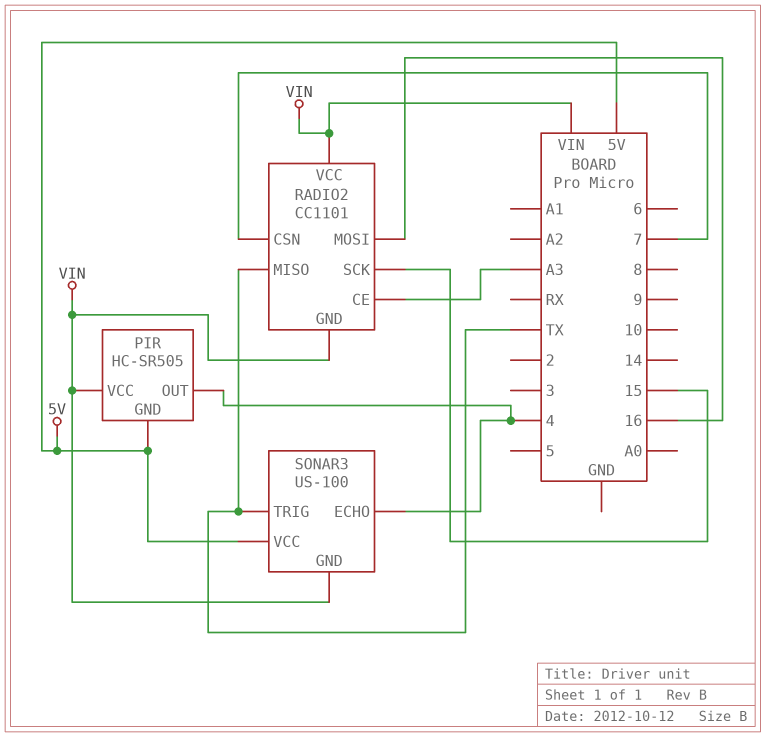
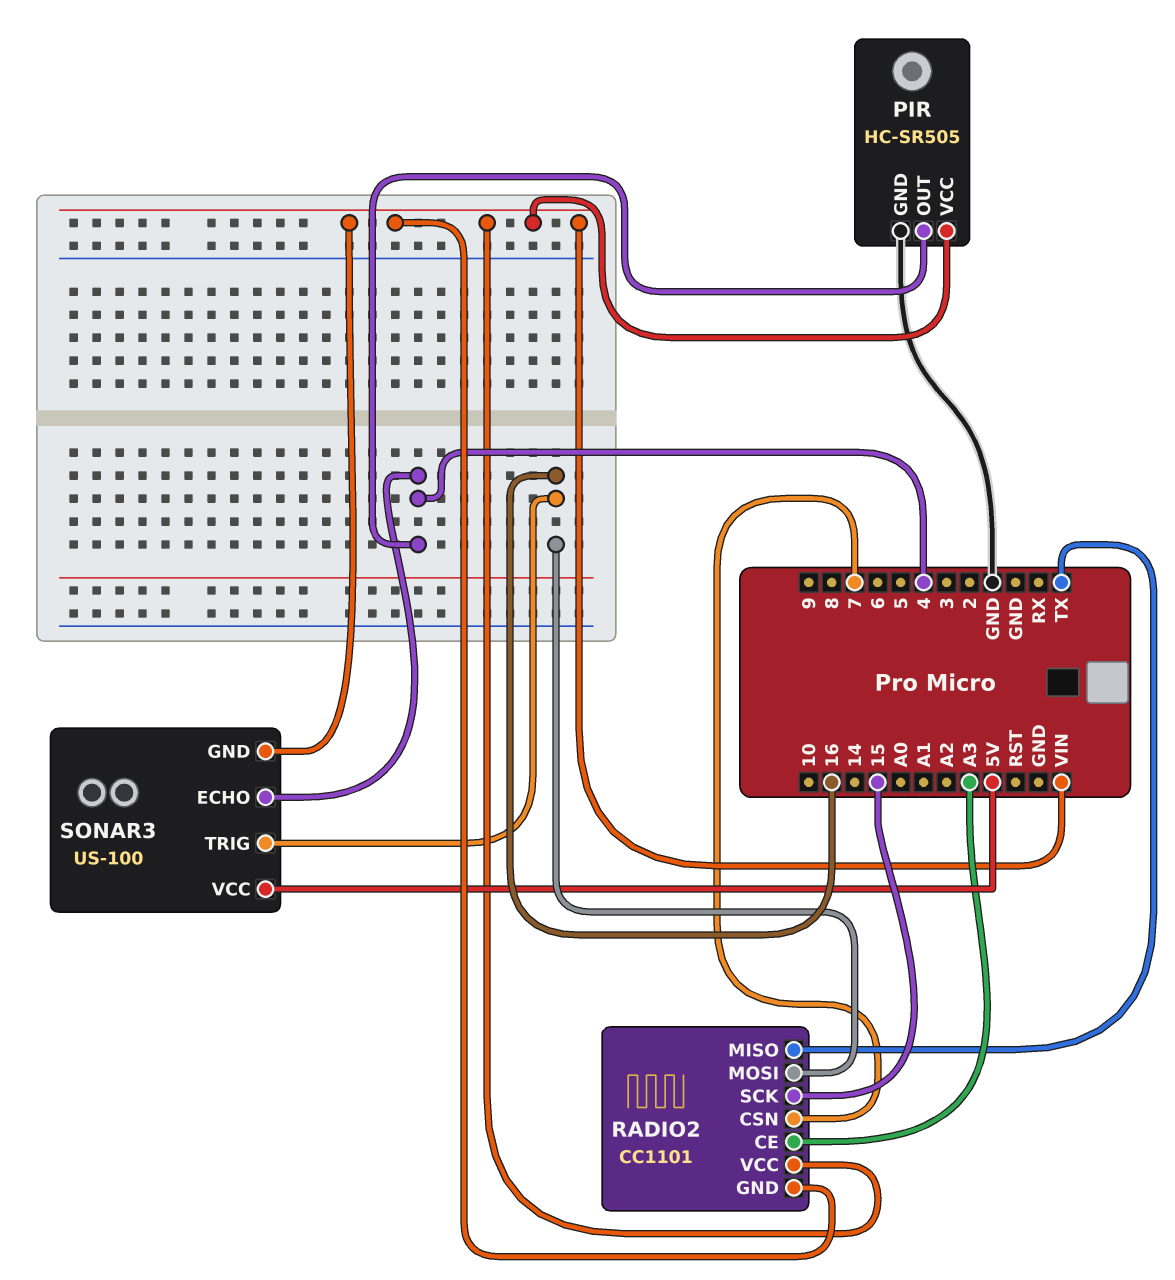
PIR pin GND: 5V -> GND
SONAR3 pin TRIG: TX -> 16

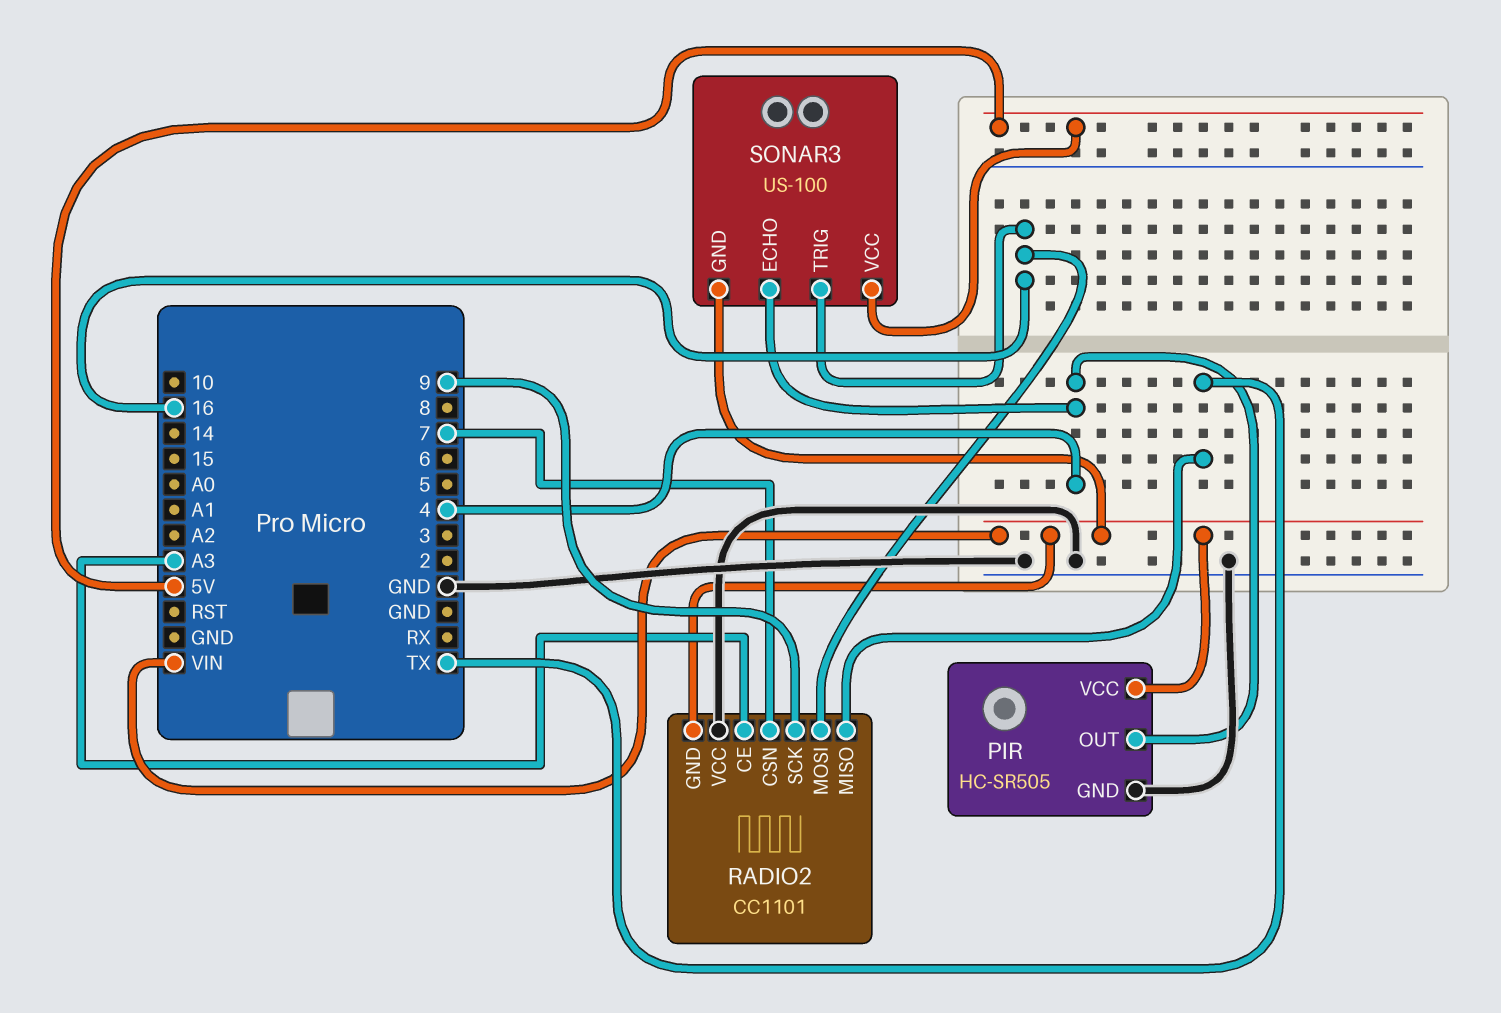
RADIO2 pin SCK: 15 -> 9
RADIO2 pin VCC: VIN -> GND

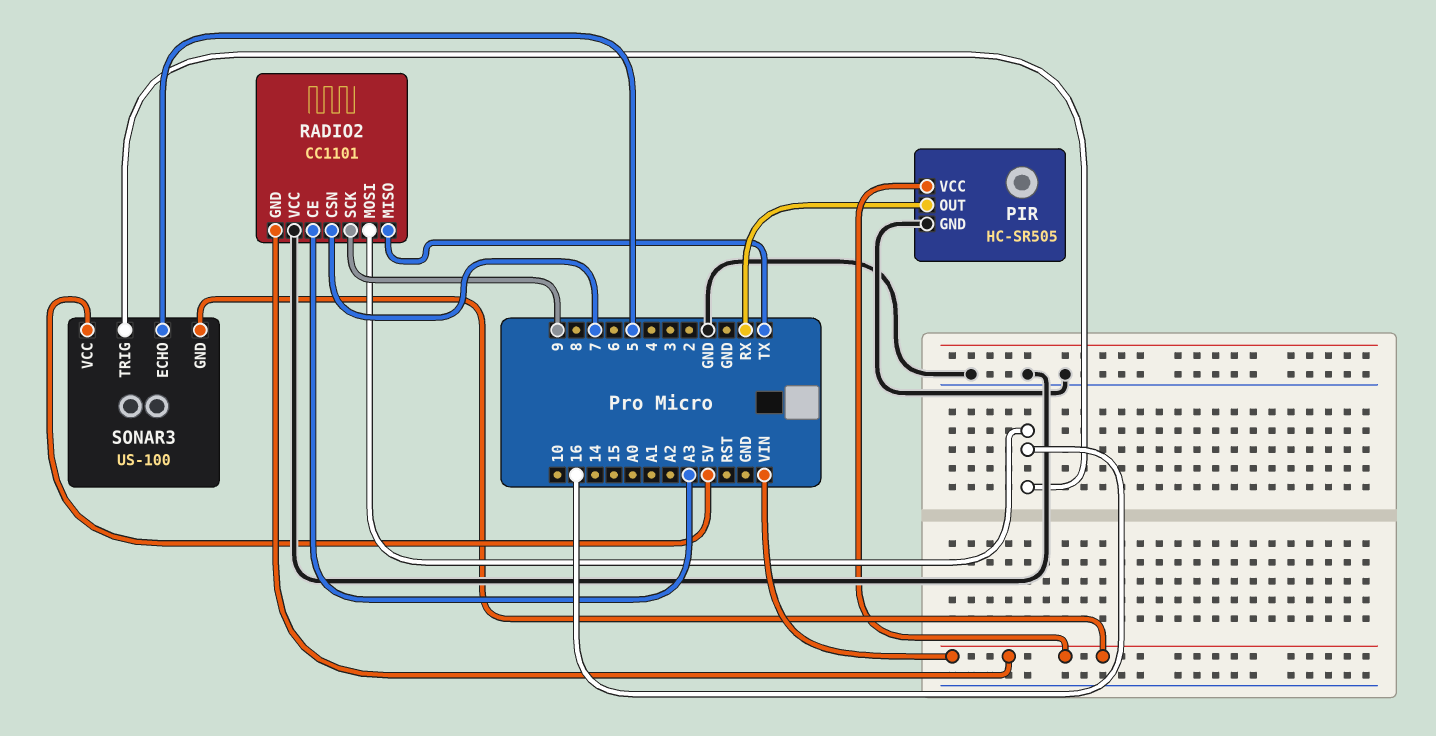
PIR pin OUT: 4 -> RX
SONAR3 pin ECHO: 4 -> 5

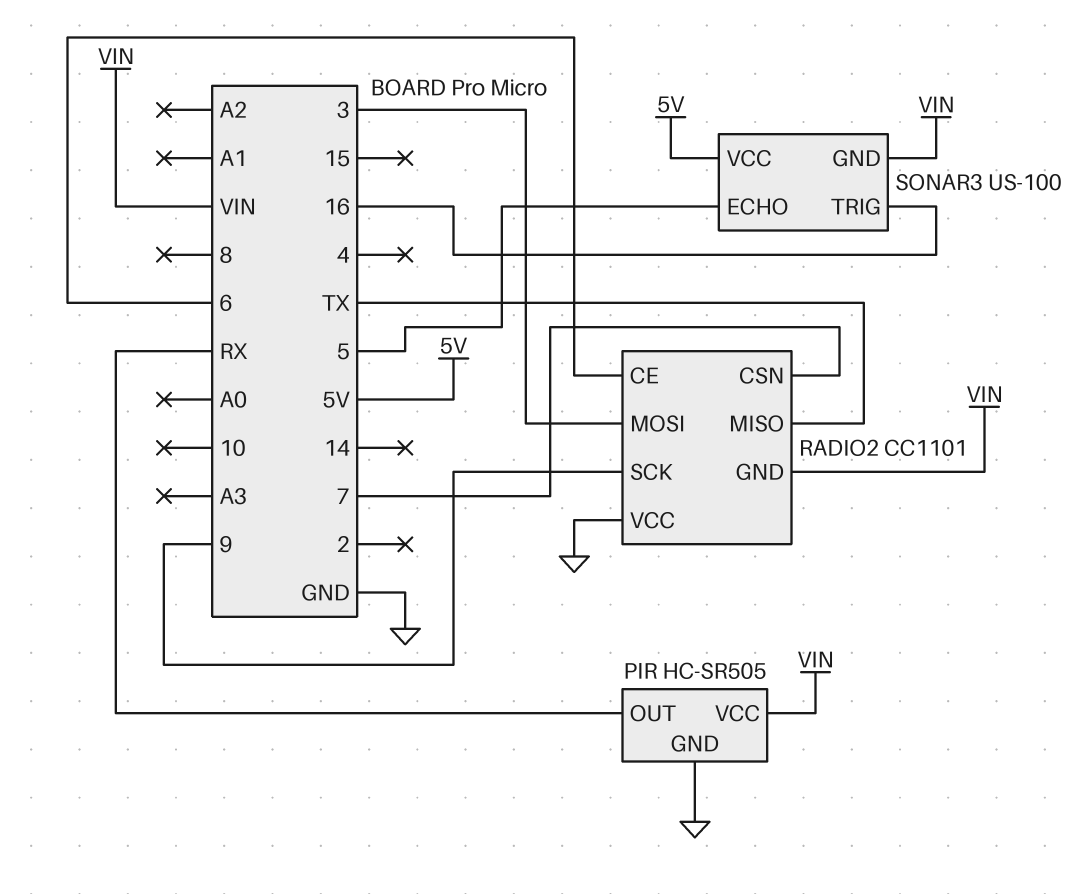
RADIO2 pin CE: A3 -> 6
RADIO2 pin MOSI: 16 -> 3

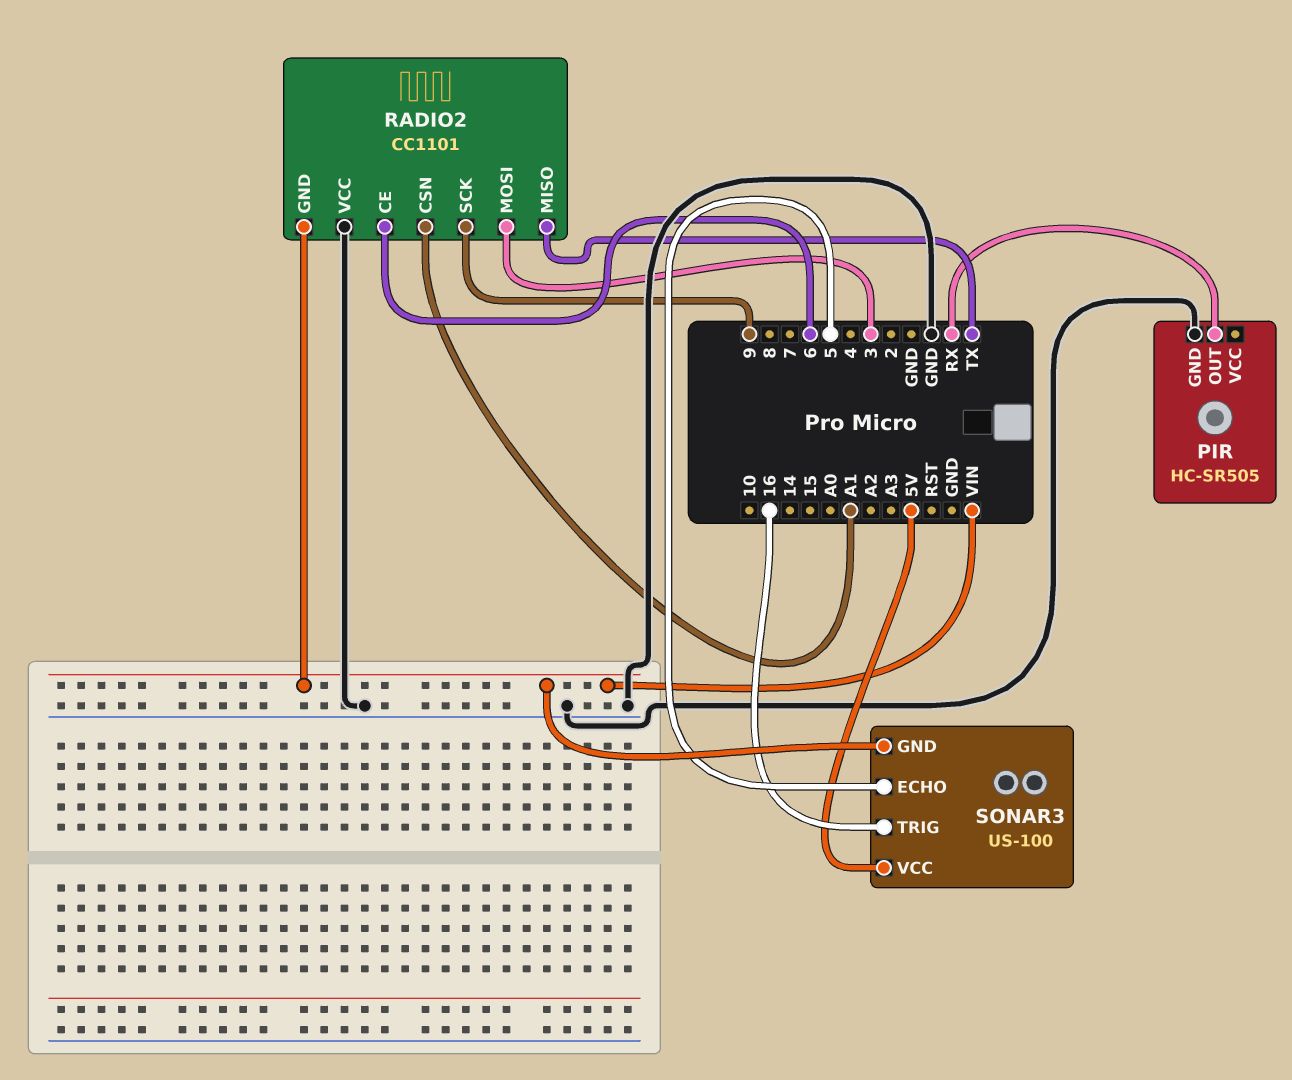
PIR pin VCC: VIN -> none
RADIO2 pin CSN: 7 -> A1

